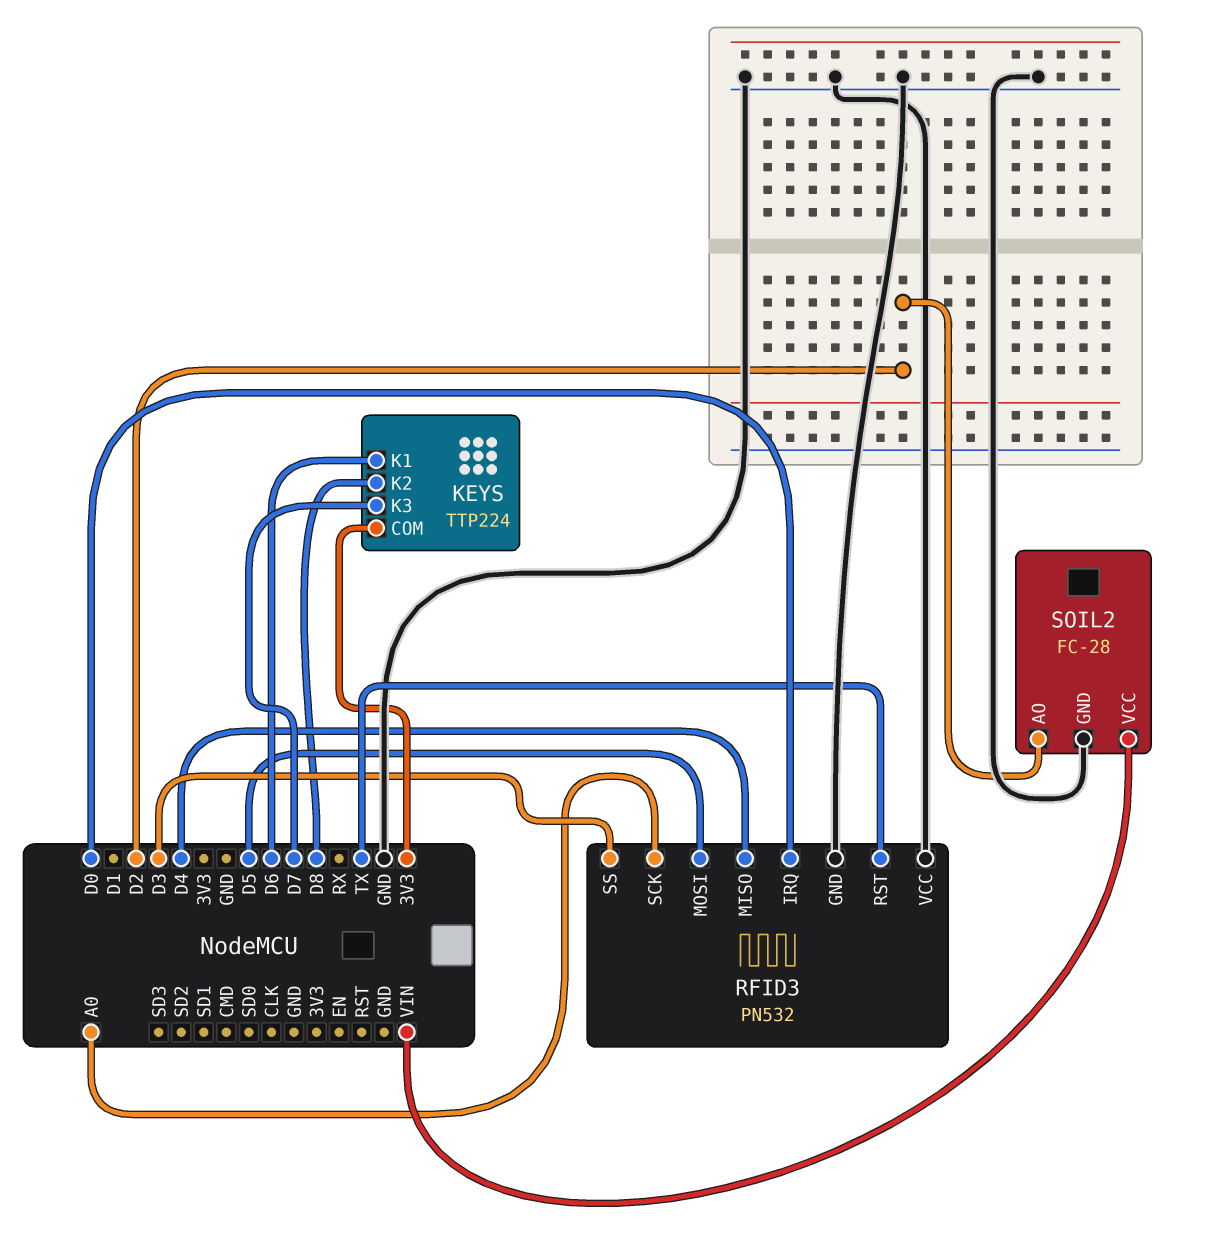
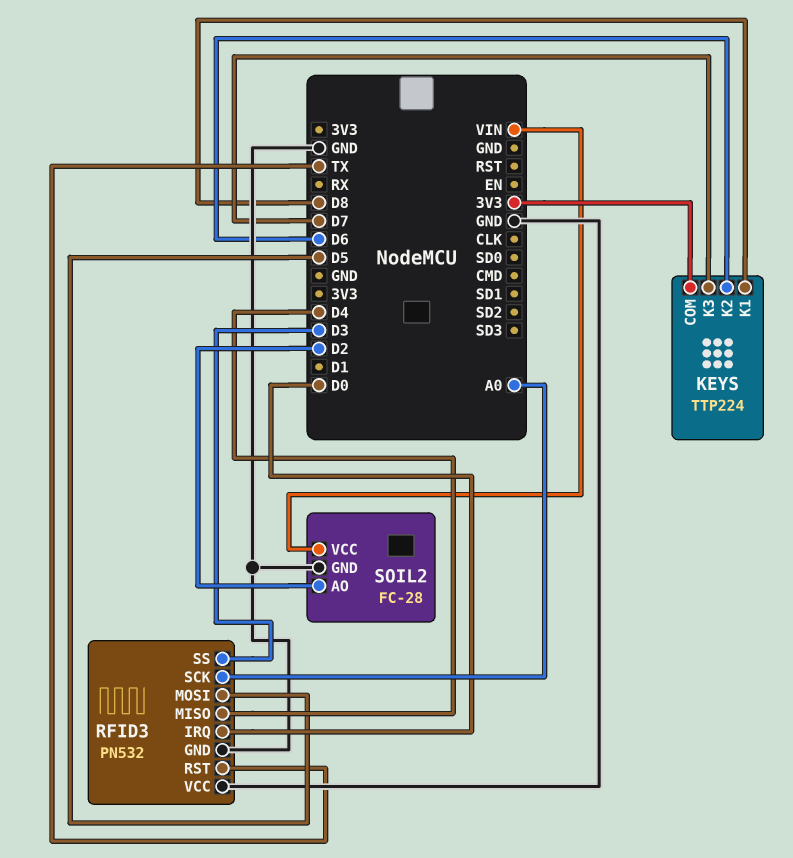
KEYS pin K1: D6 -> D8
KEYS pin K2: D8 -> D6

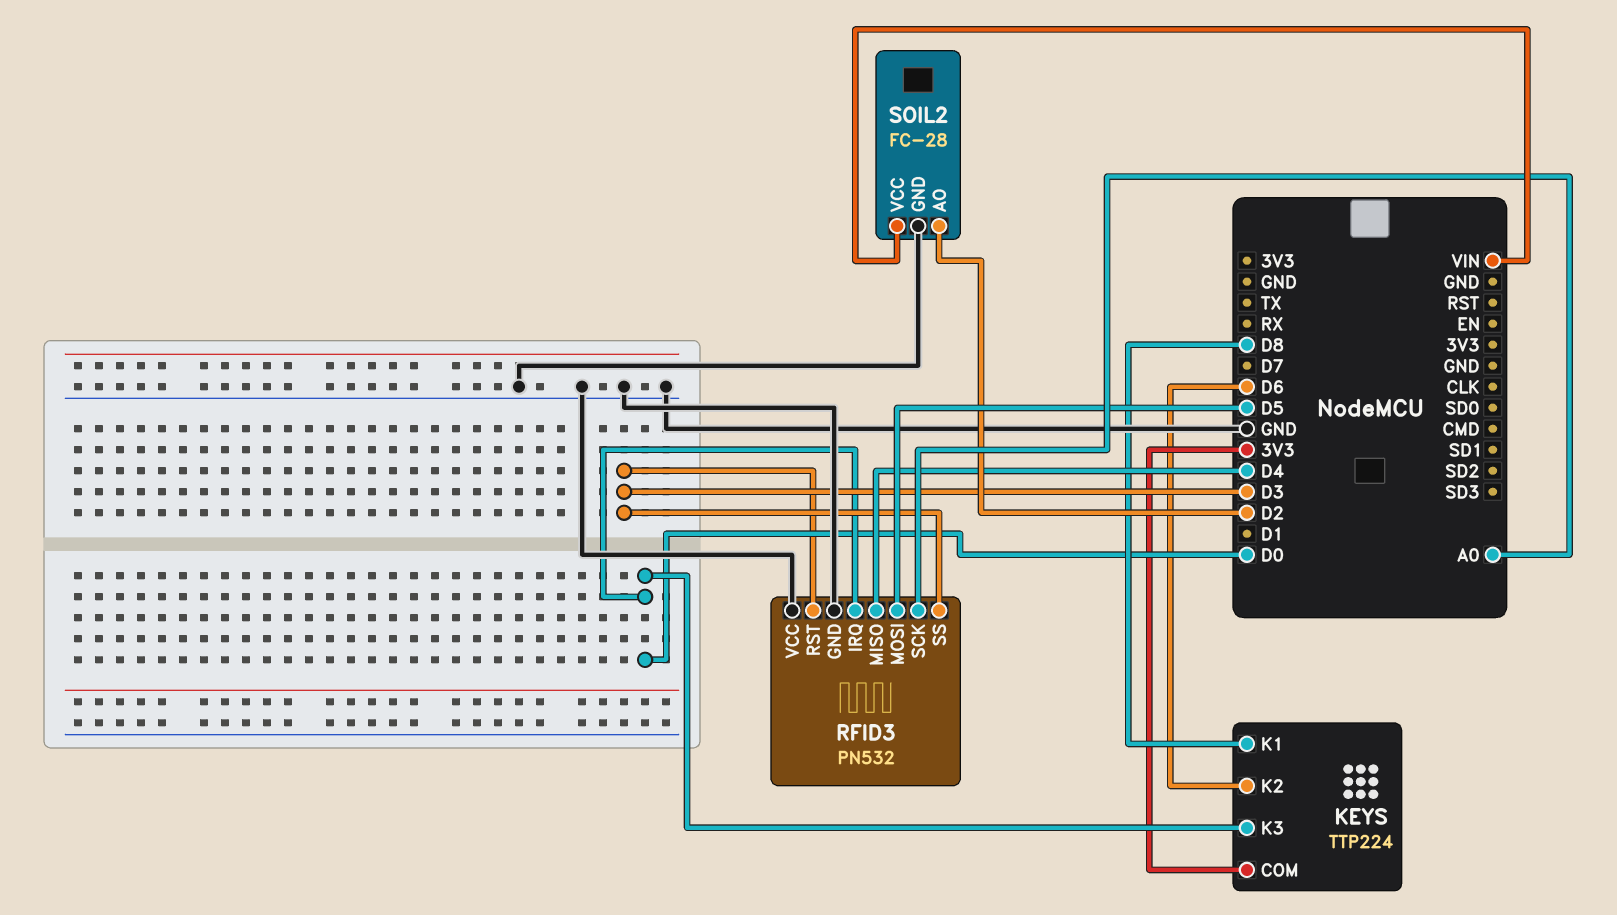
KEYS pin K3: D7 -> D0
RFID3 pin RST: TX -> D3

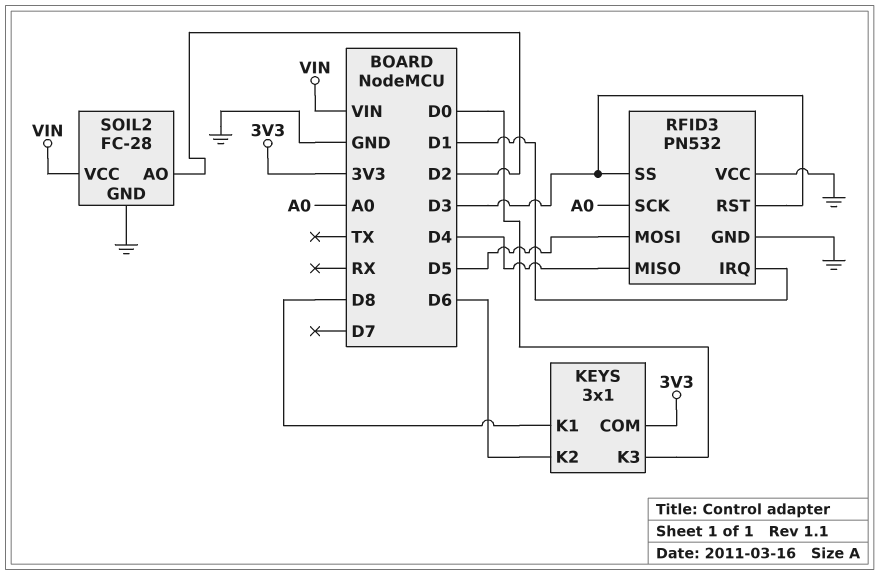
KEYS: TTP224 -> 3x1
RFID3 pin IRQ: D0 -> D1

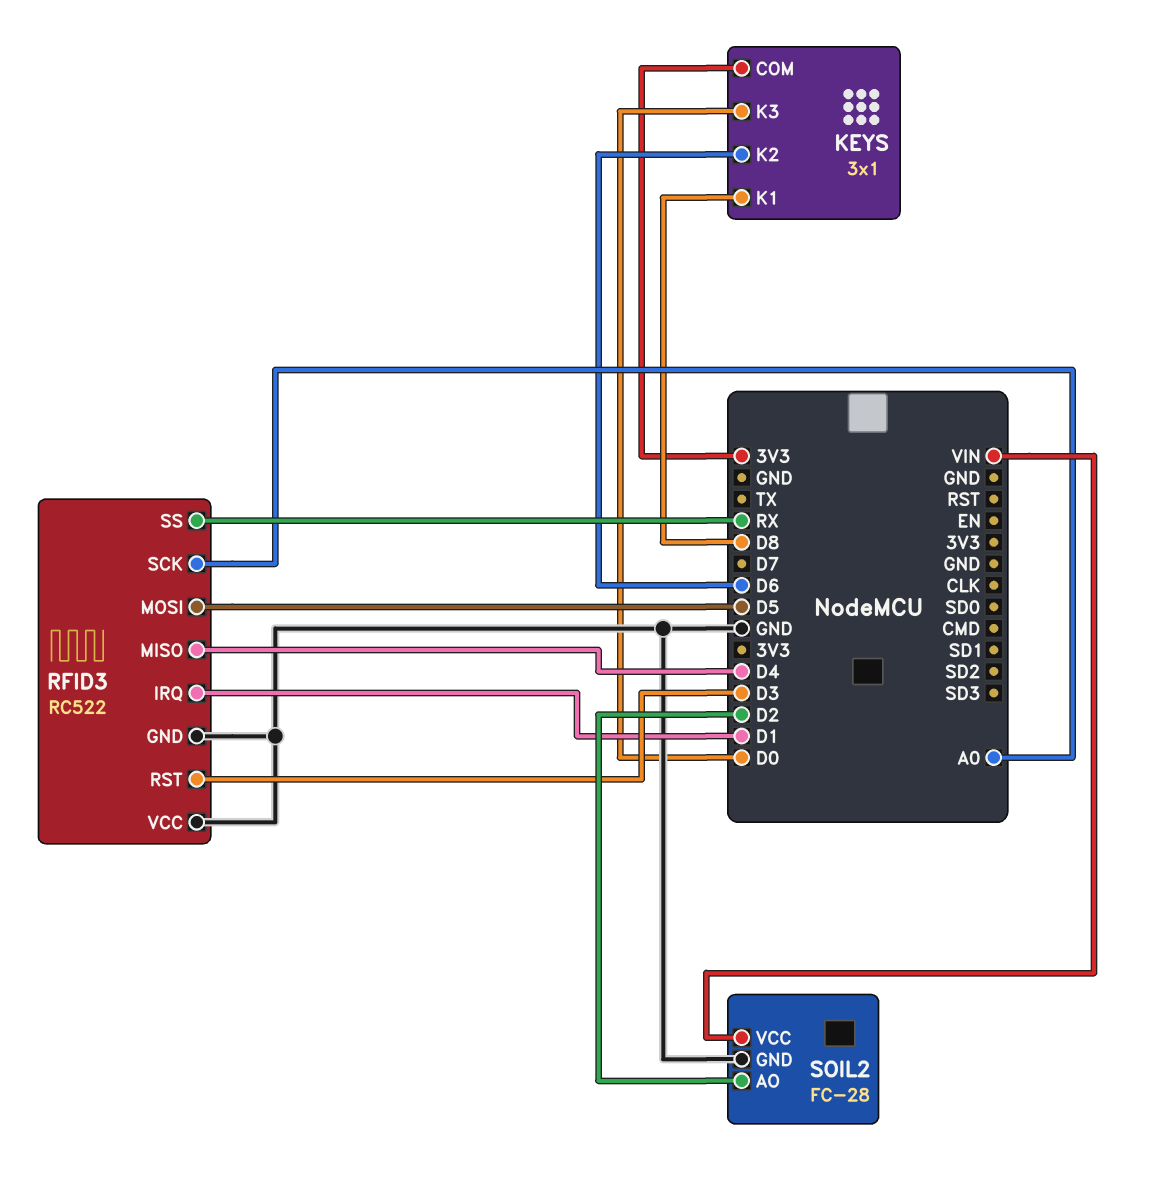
RFID3: PN532 -> RC522
RFID3 pin SS: D3 -> RX

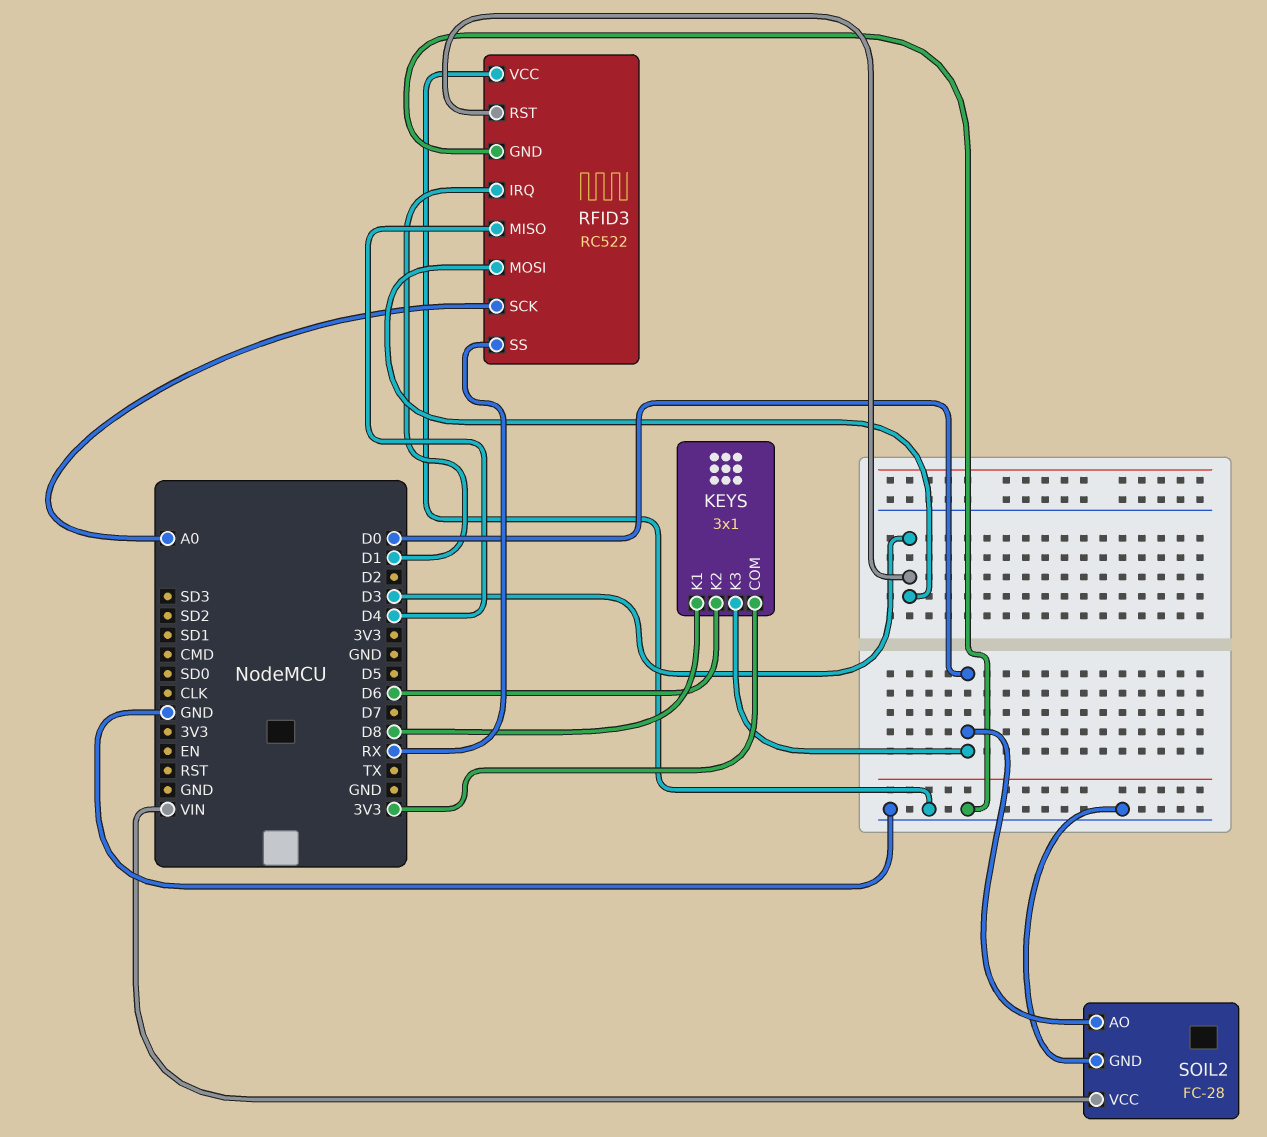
RFID3 pin MOSI: D5 -> D3
SOIL2 pin AO: D2 -> D0

